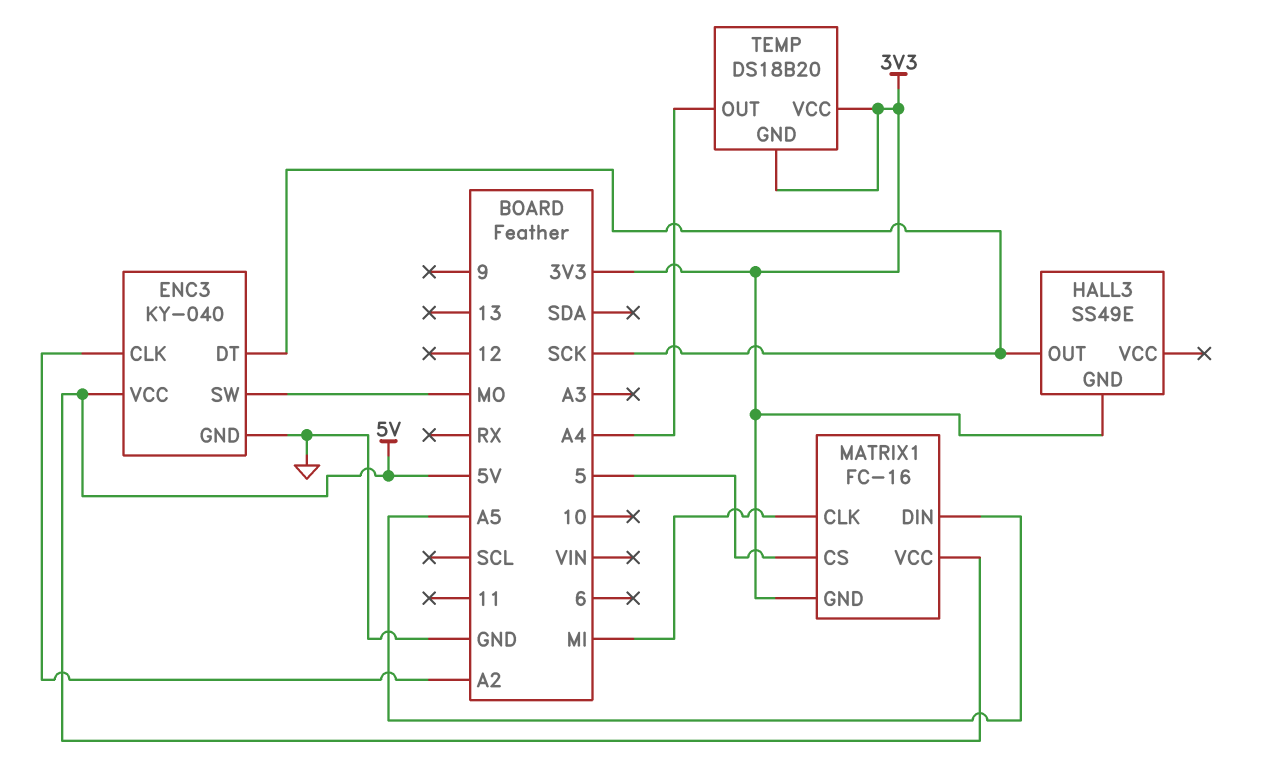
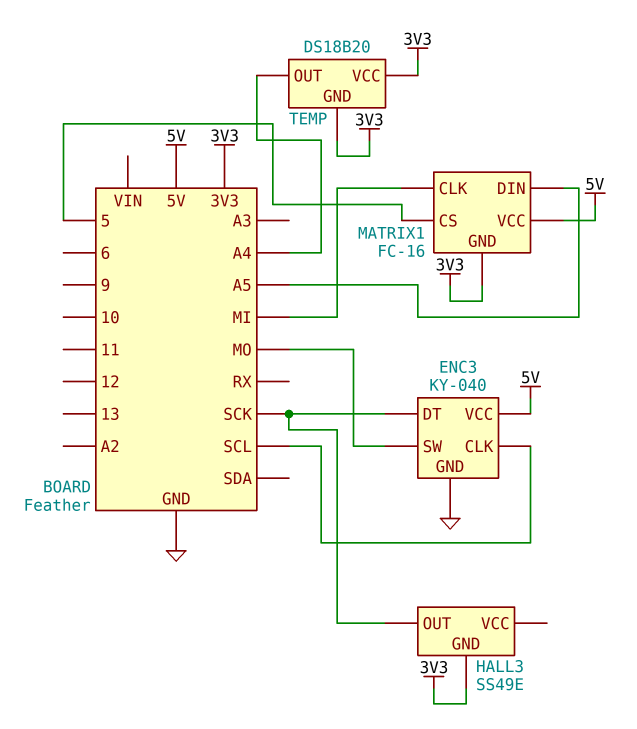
ENC3 pin CLK: A2 -> SCL

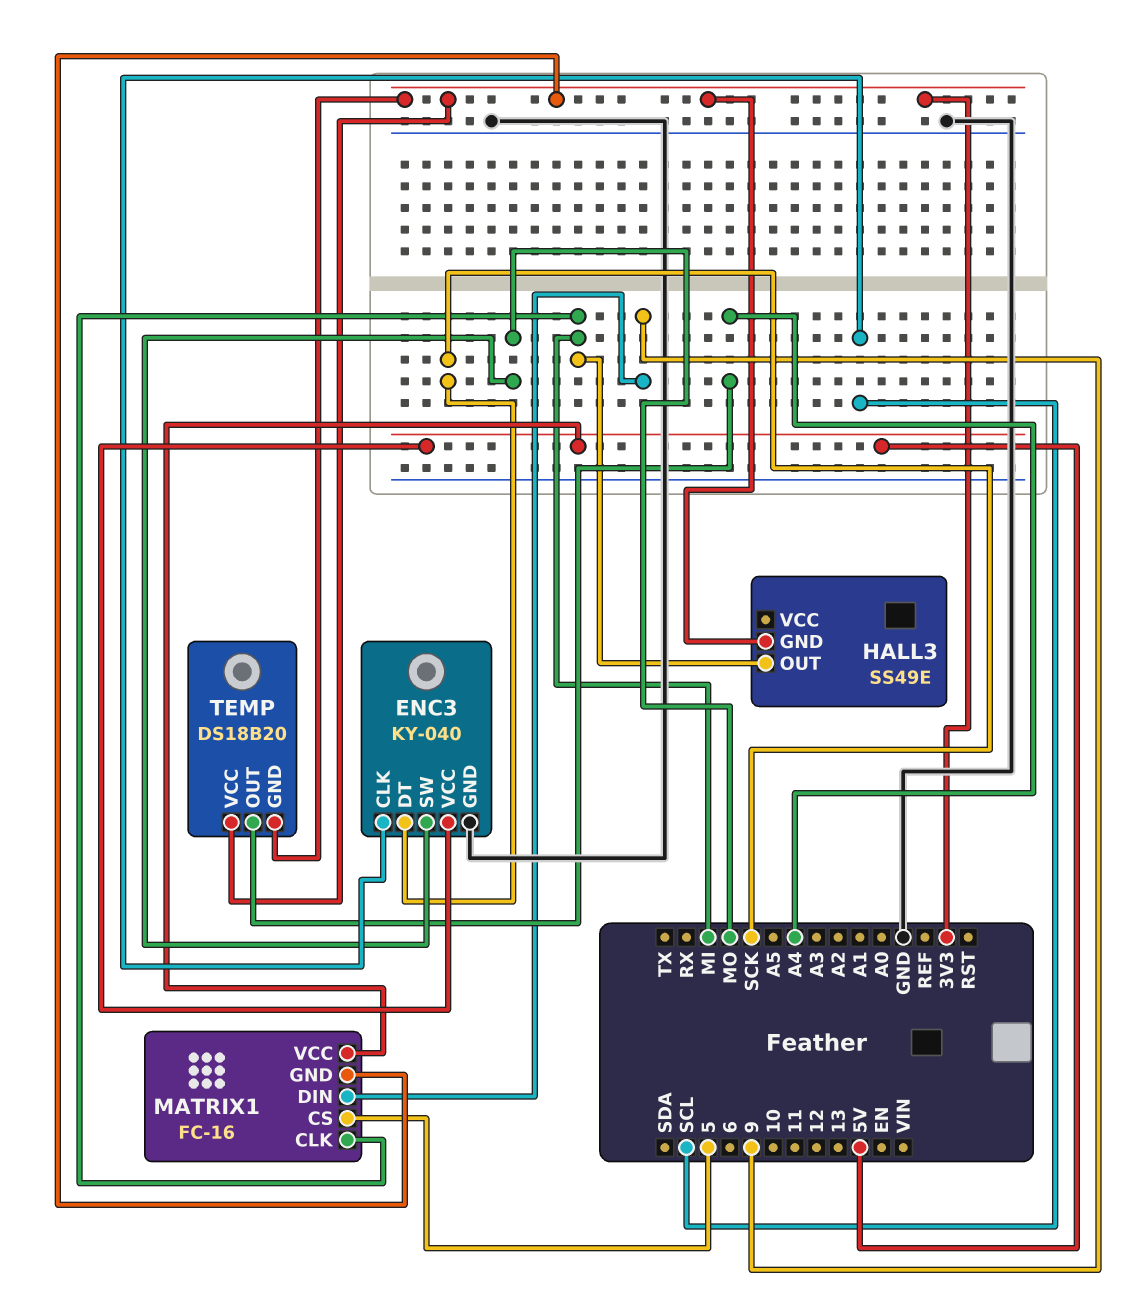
HALL3 pin OUT: SCK -> MI
MATRIX1 pin DIN: A5 -> 9

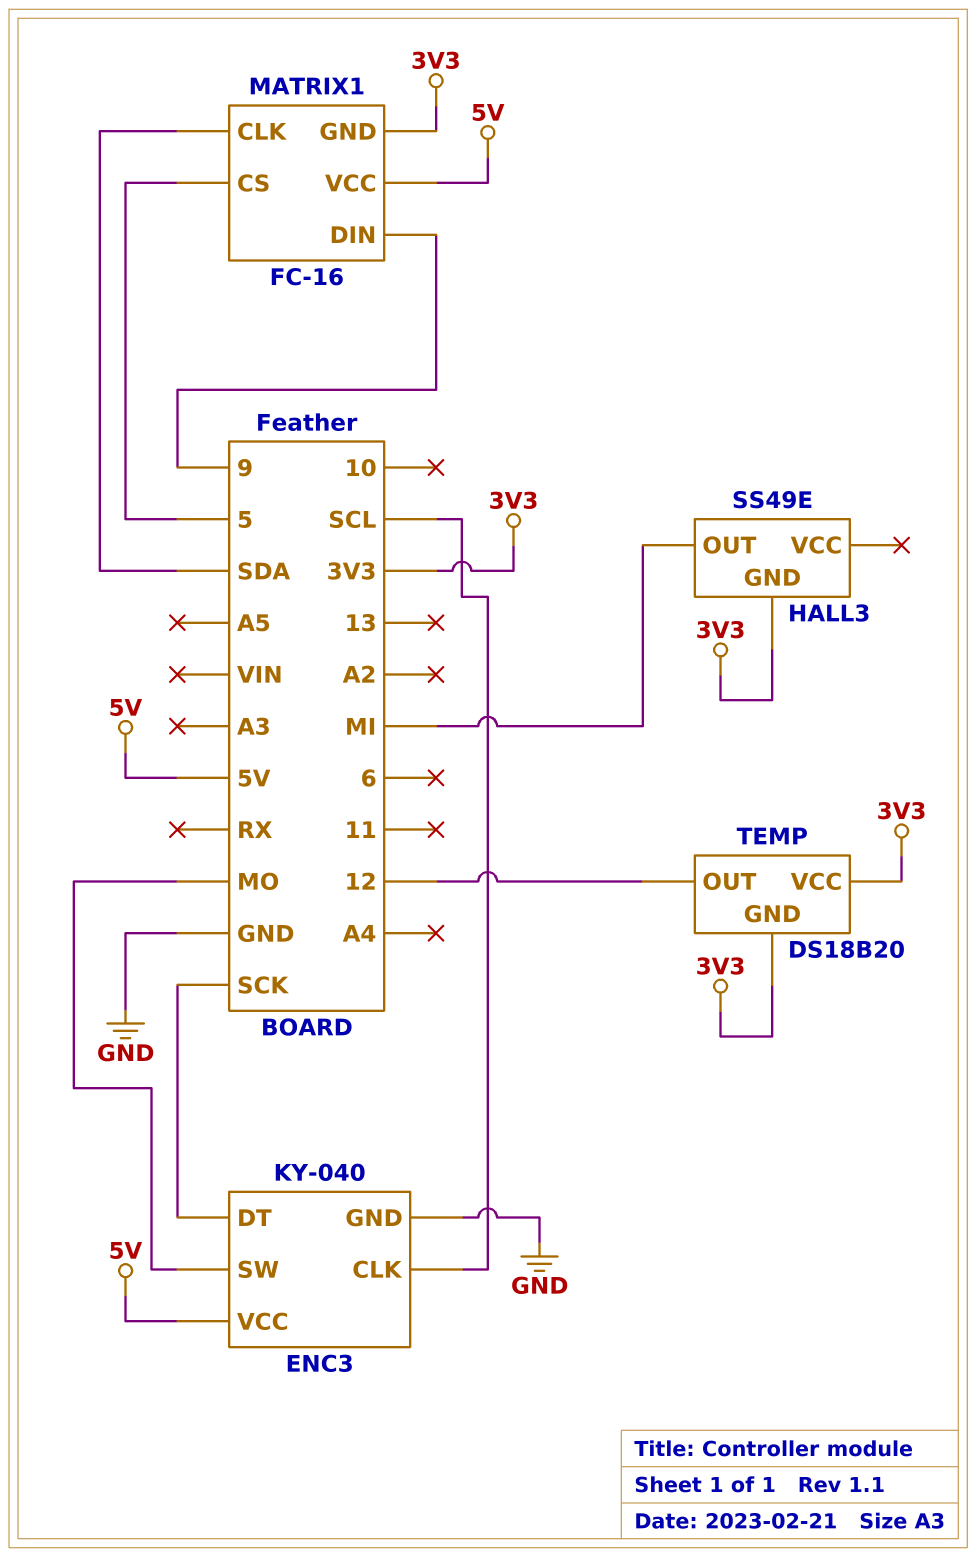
MATRIX1 pin CLK: MI -> SDA
TEMP pin OUT: A4 -> 12

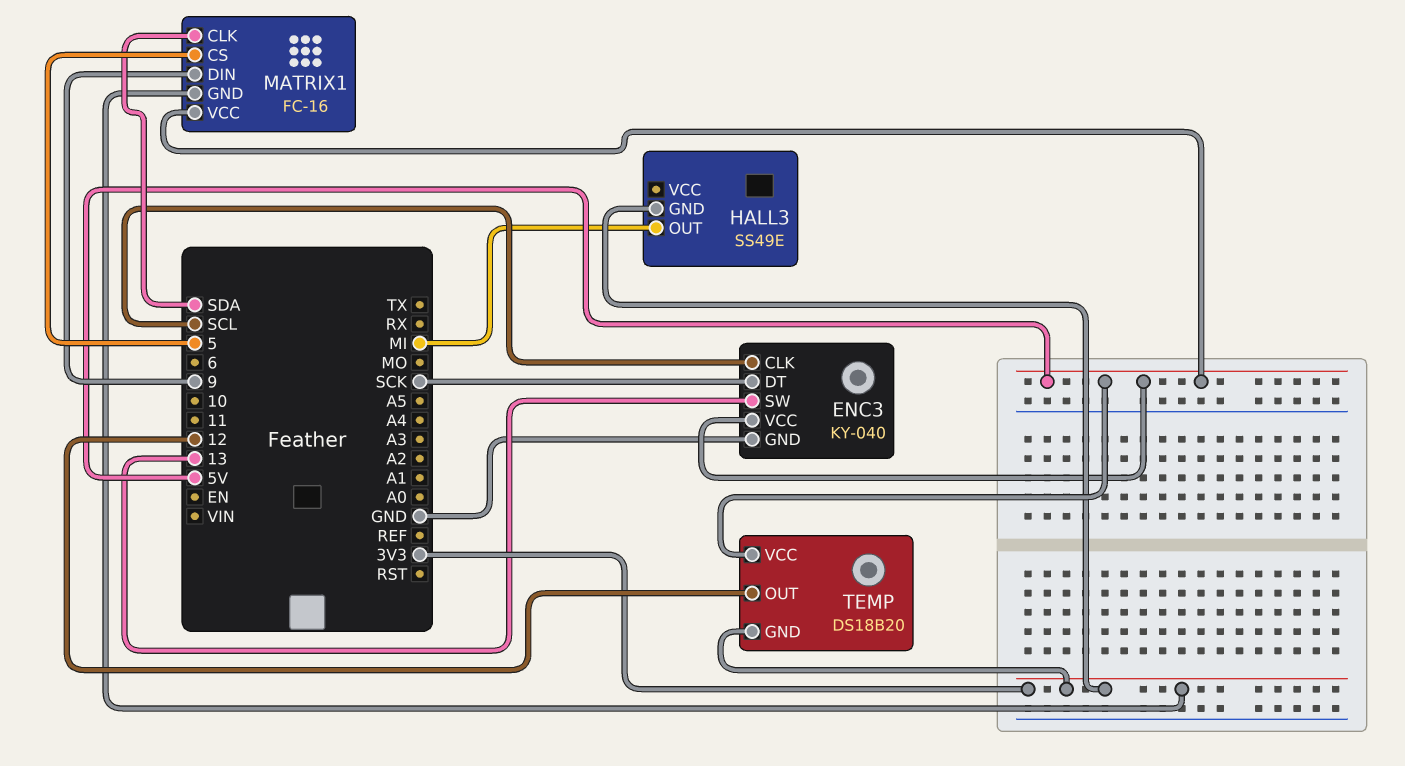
ENC3 pin SW: MO -> 13
TEMP pin VCC: 3V3 -> 5V

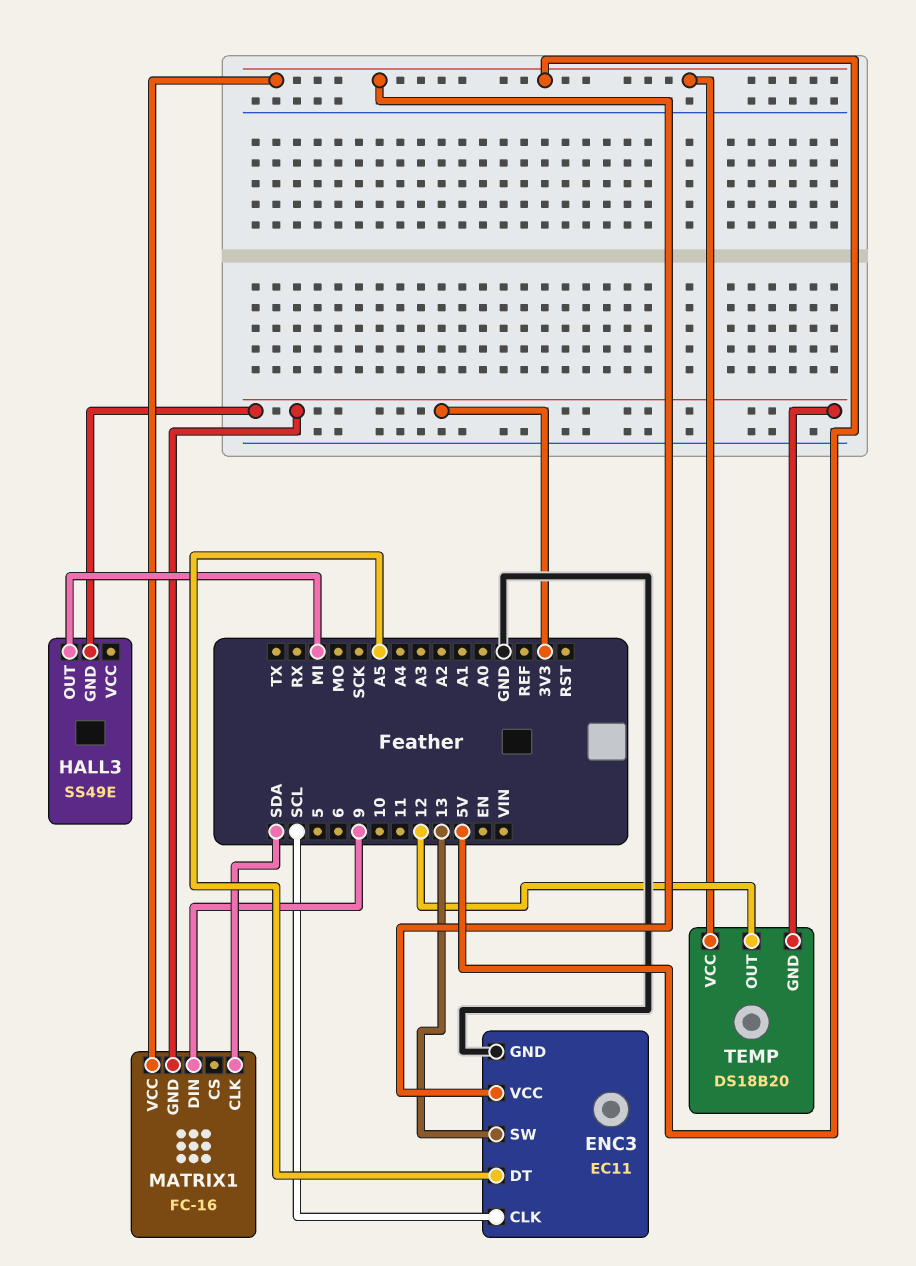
ENC3: KY-040 -> EC11
ENC3 pin DT: SCK -> A5
MATRIX1 pin CS: 5 -> none

